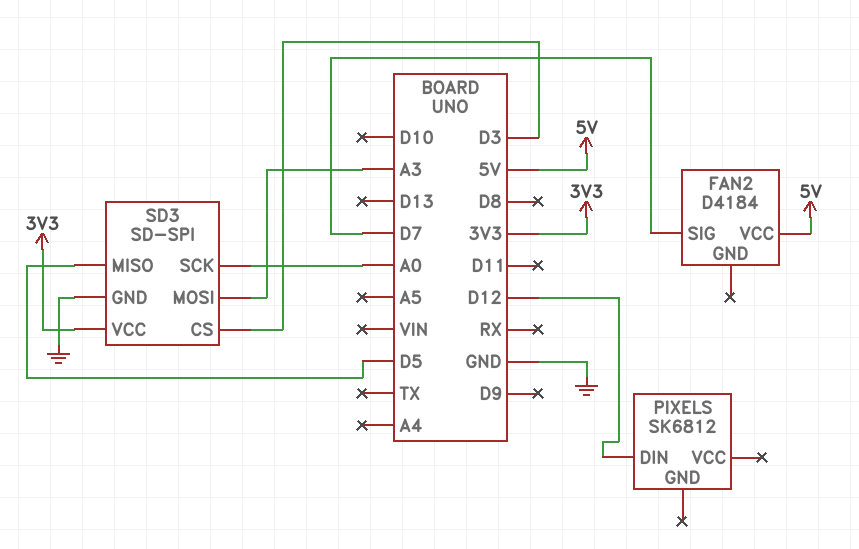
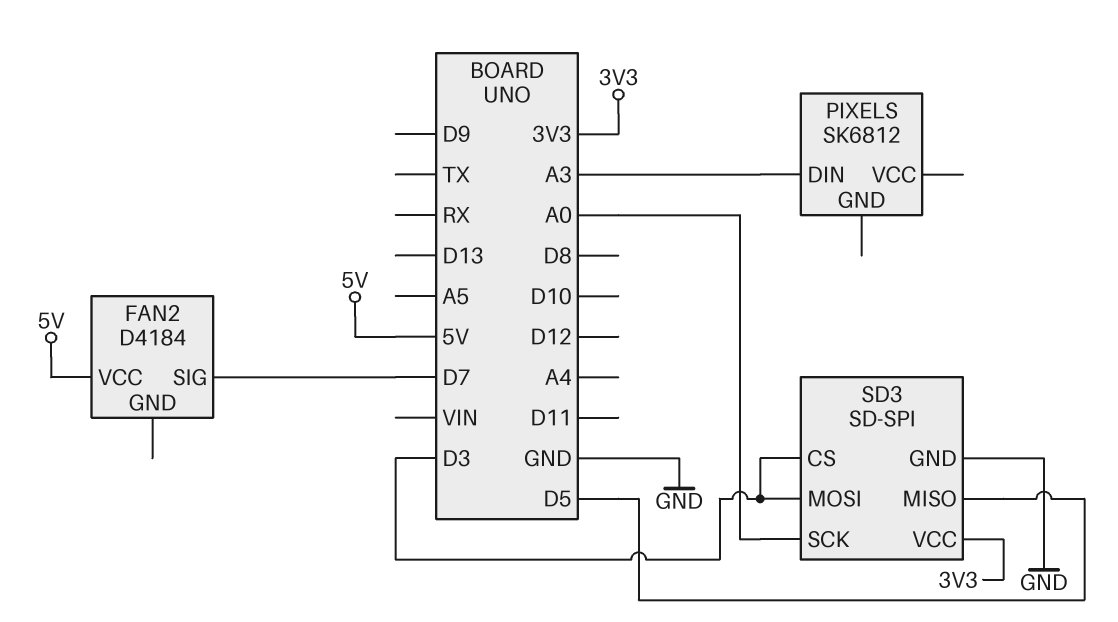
PIXELS pin DIN: D12 -> A3
SD3 pin MOSI: A3 -> D3

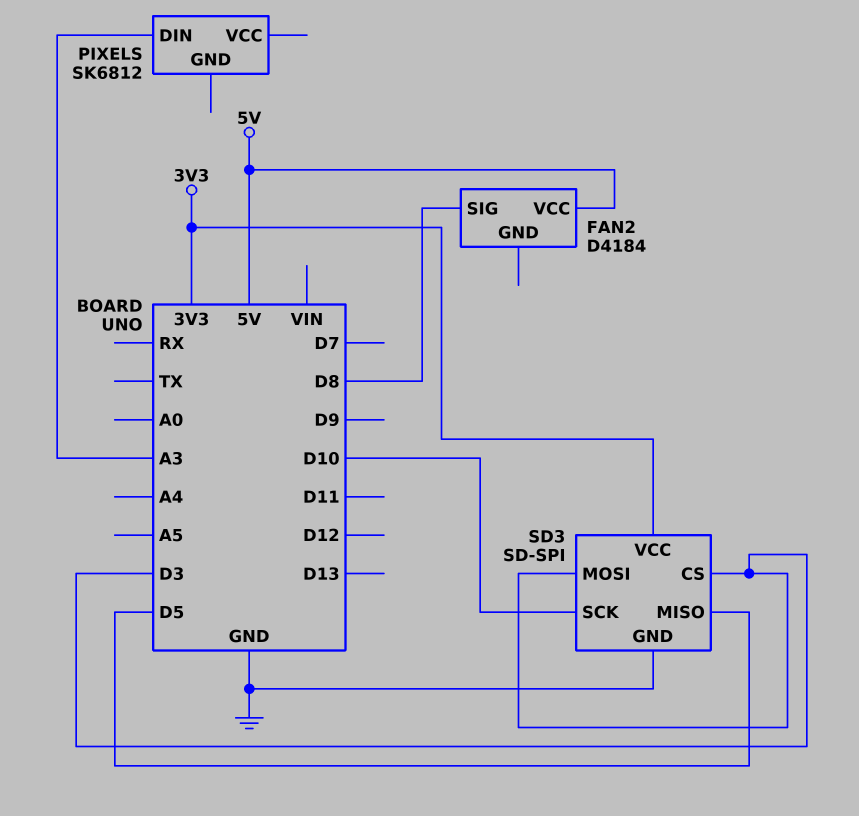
FAN2 pin SIG: D7 -> D8
SD3 pin SCK: A0 -> D10

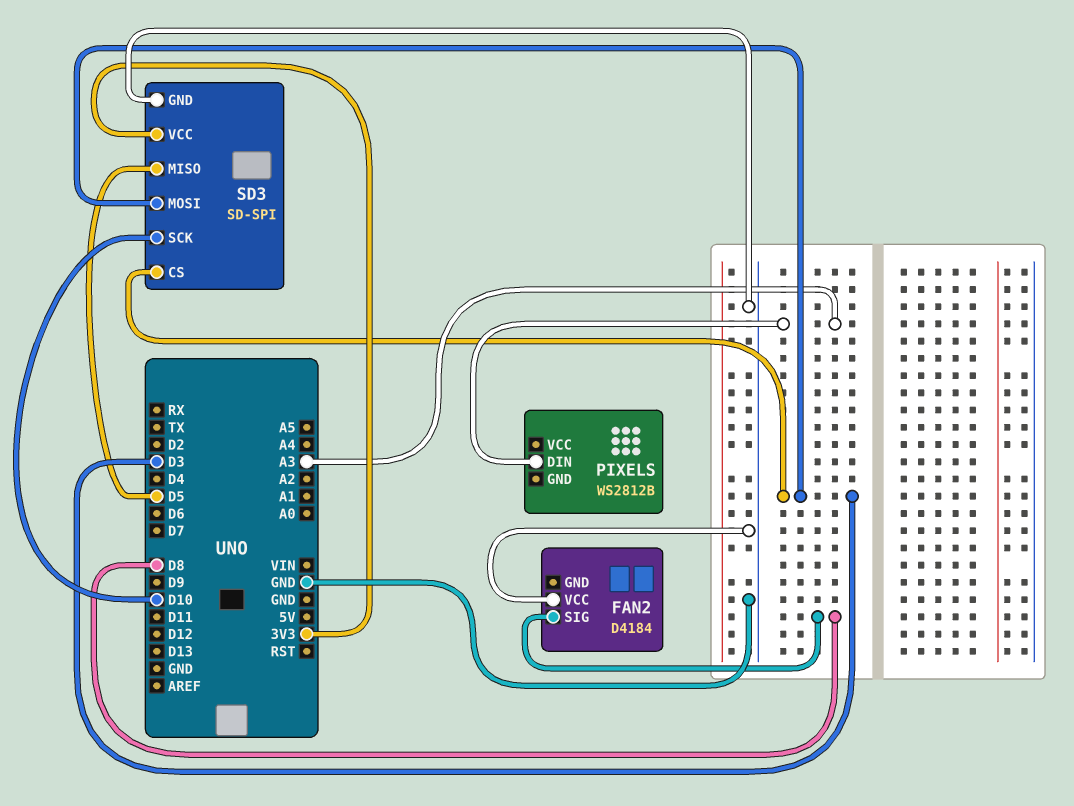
FAN2 pin VCC: 5V -> GND
PIXELS: SK6812 -> WS2812B

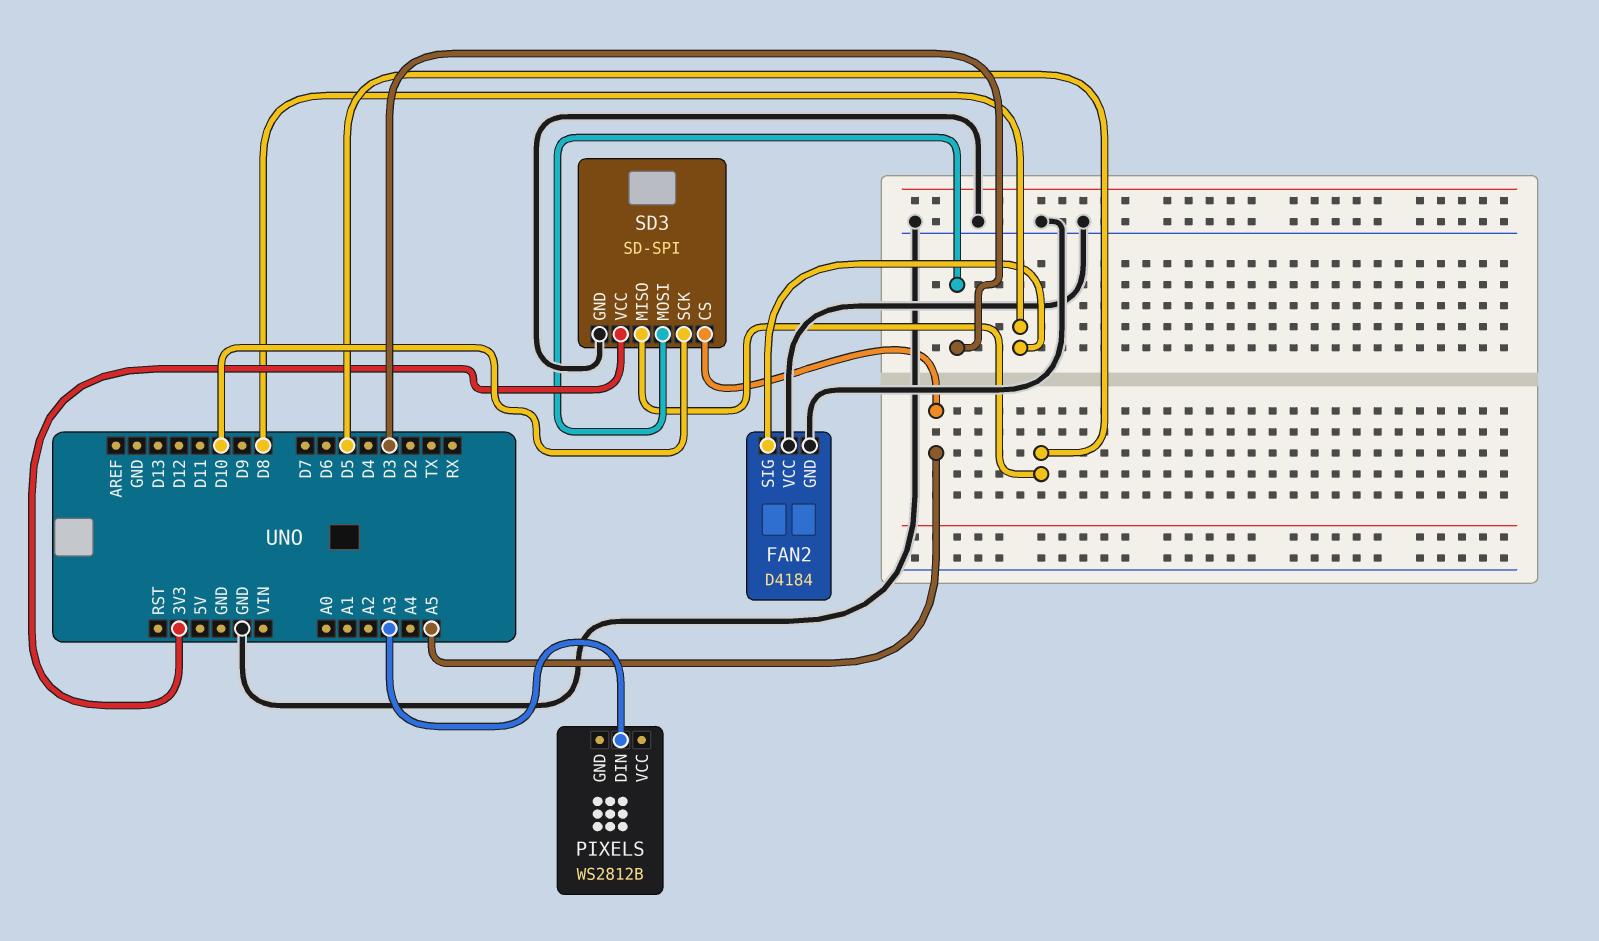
FAN2 pin GND: none -> GND
SD3 pin CS: D3 -> A5

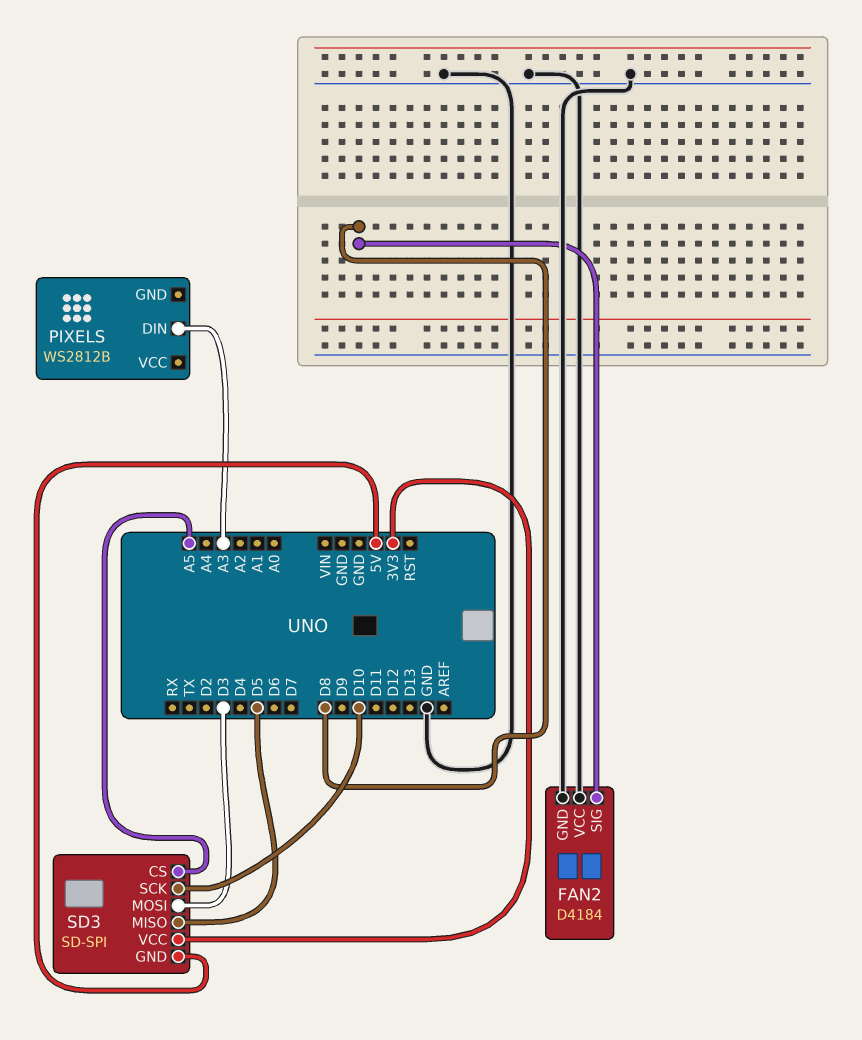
SD3 pin GND: GND -> 5V

